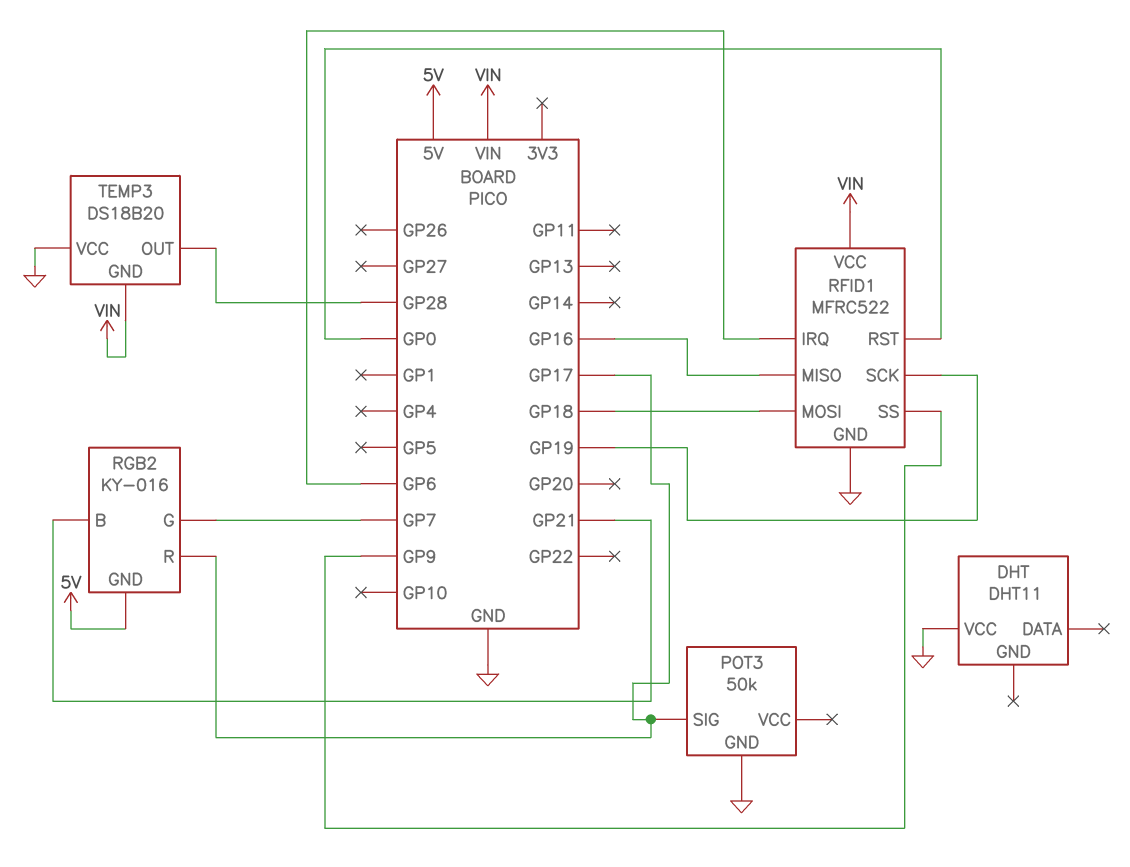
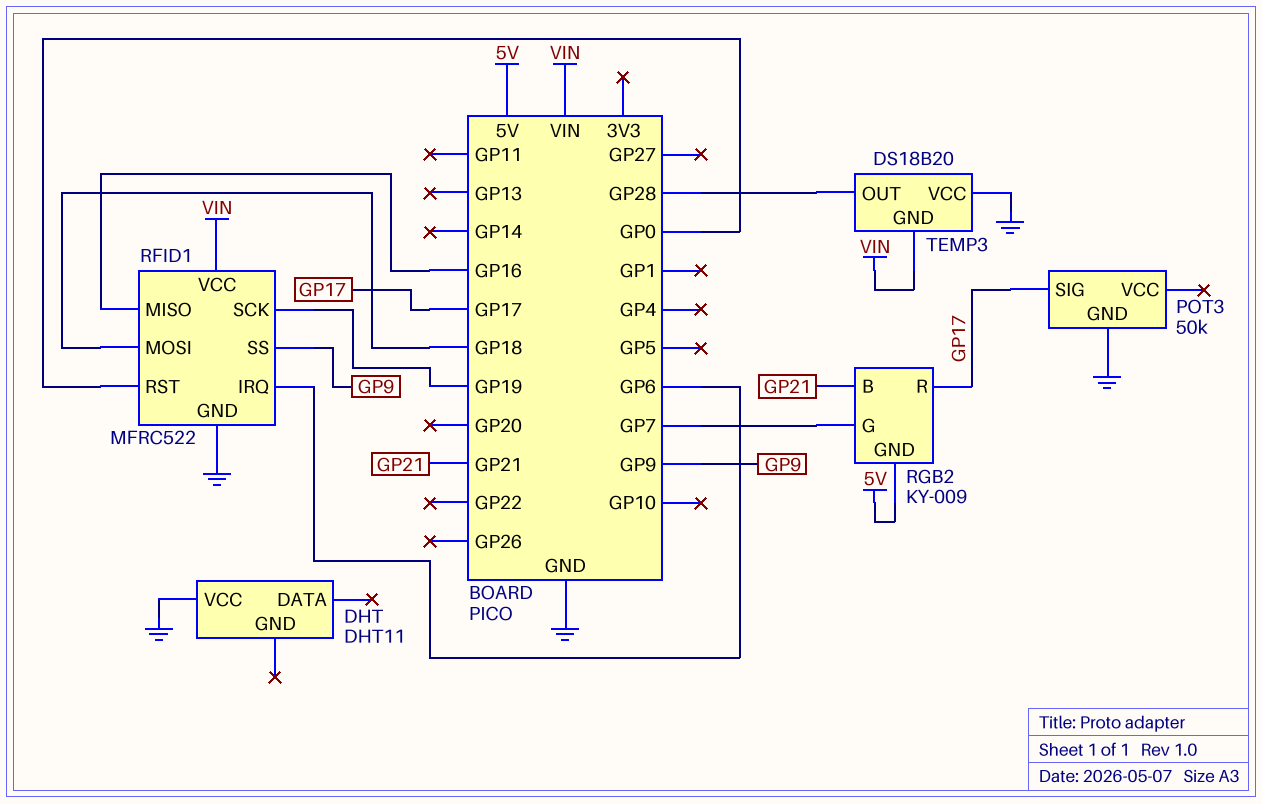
RGB2: KY-016 -> KY-009

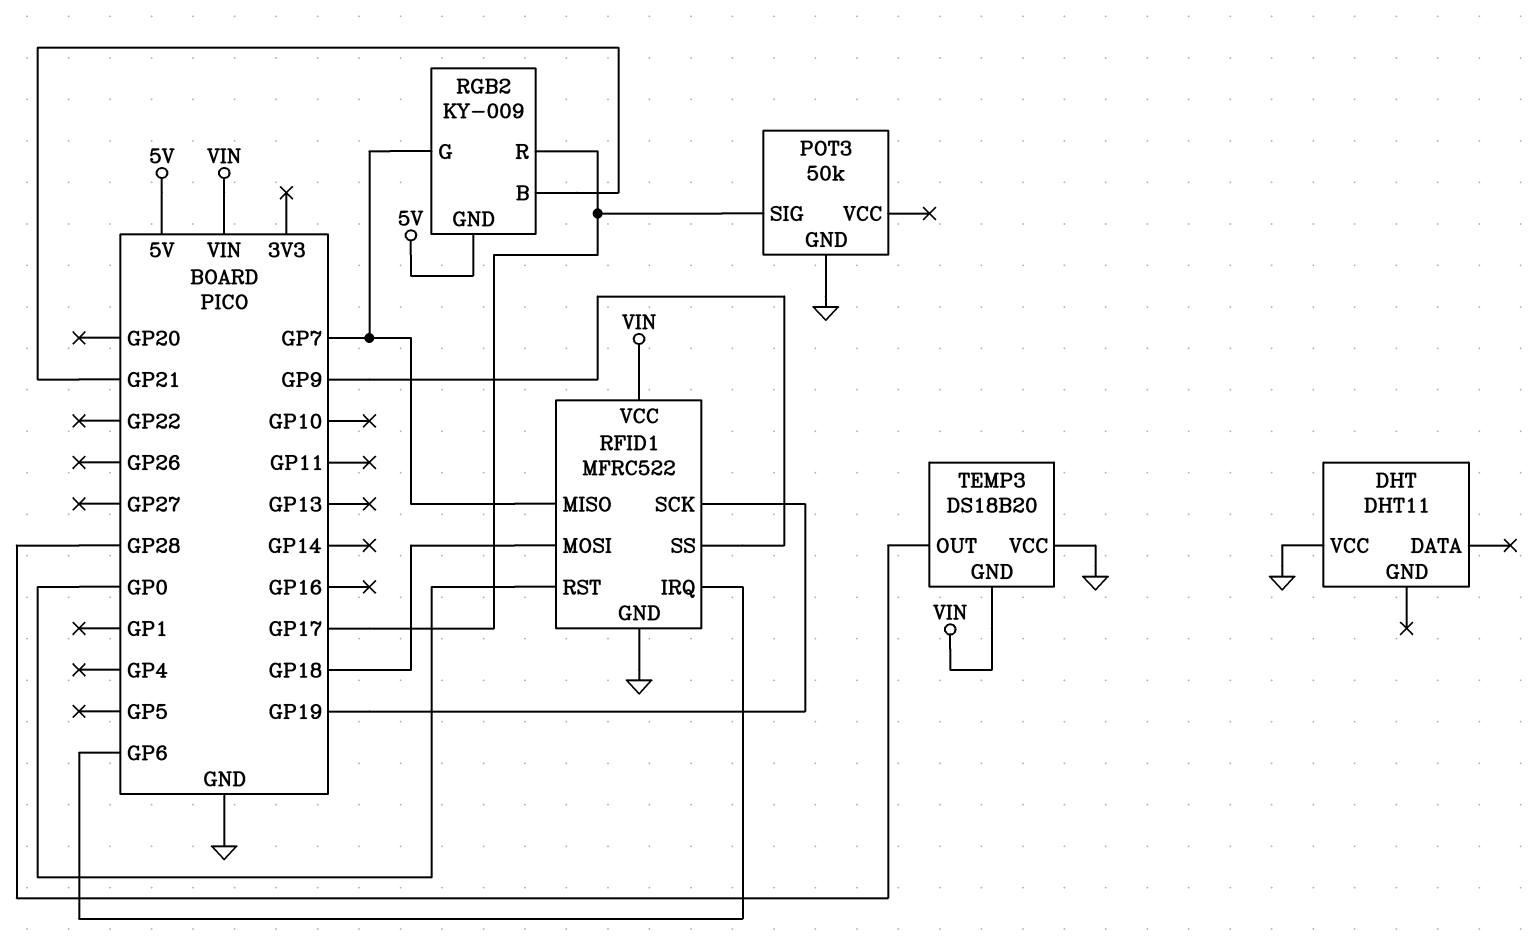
RFID1 pin MISO: GP16 -> GP7

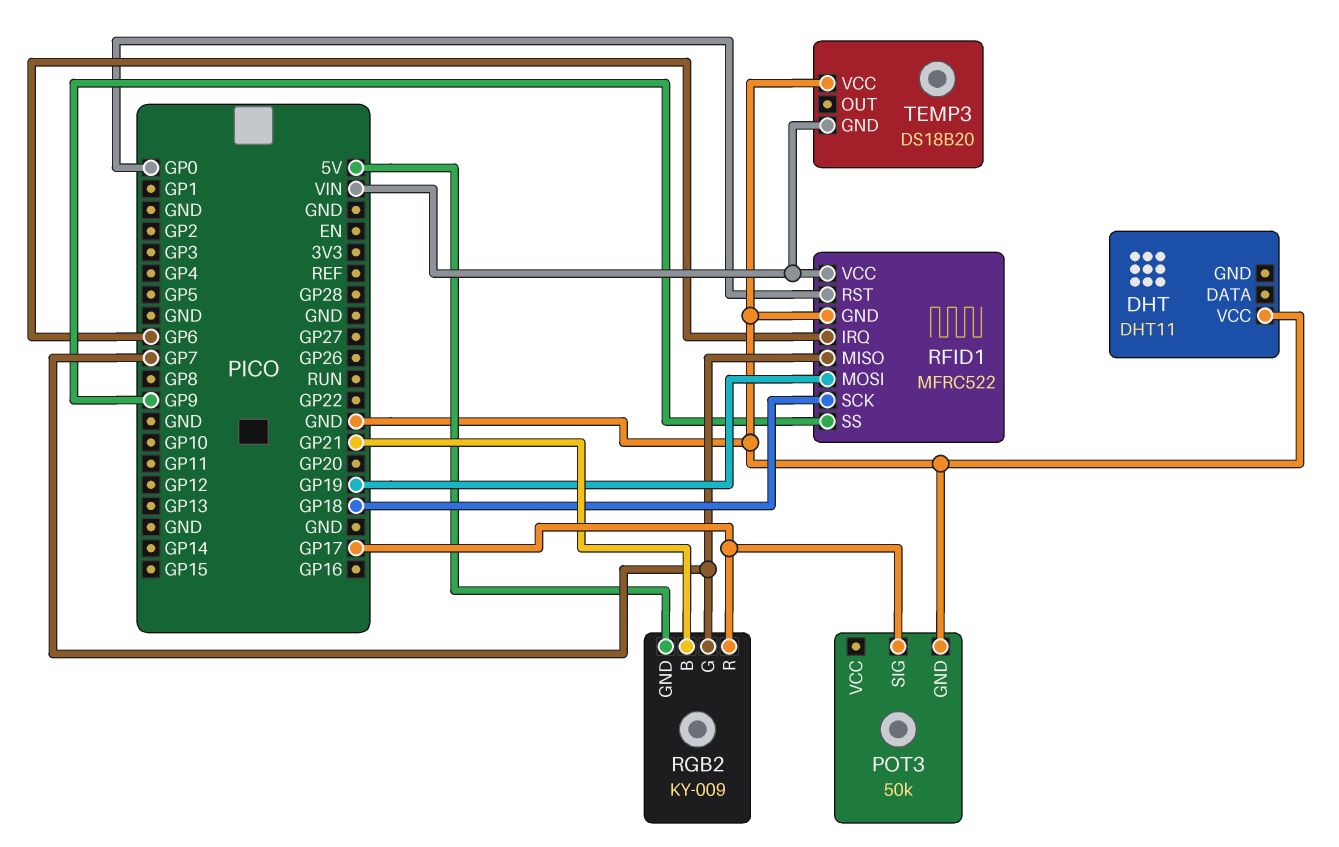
RFID1 pin MOSI: GP18 -> GP19
RFID1 pin SCK: GP19 -> GP18
TEMP3 pin OUT: GP28 -> none

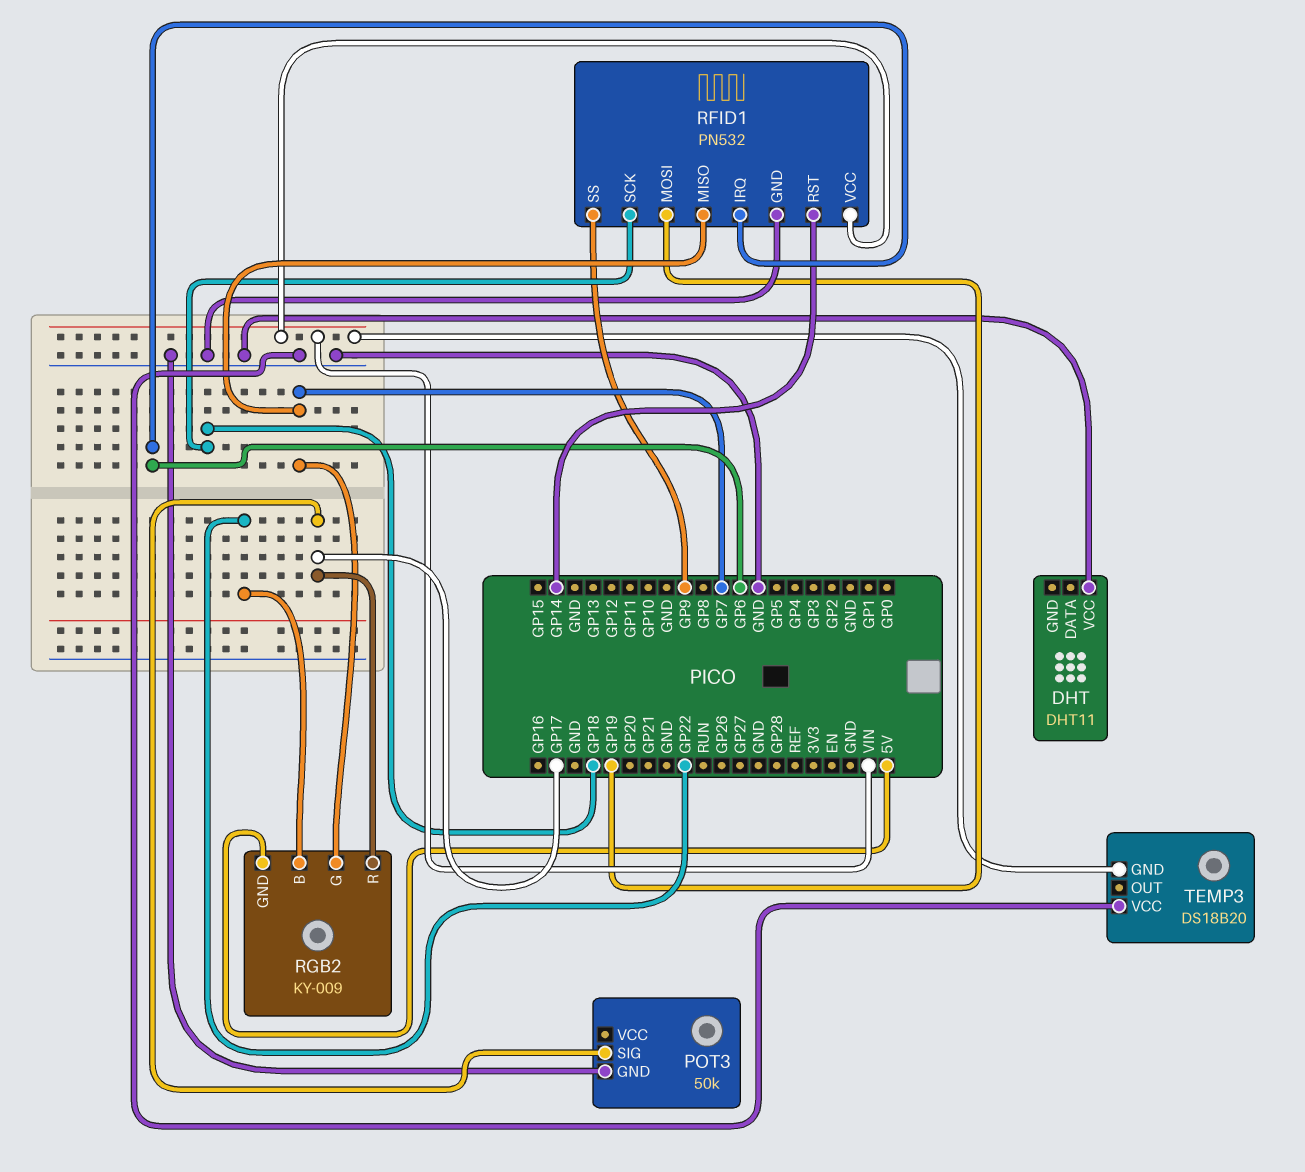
RFID1: MFRC522 -> PN532
RFID1 pin RST: GP0 -> GP14
RGB2 pin B: GP21 -> GP22

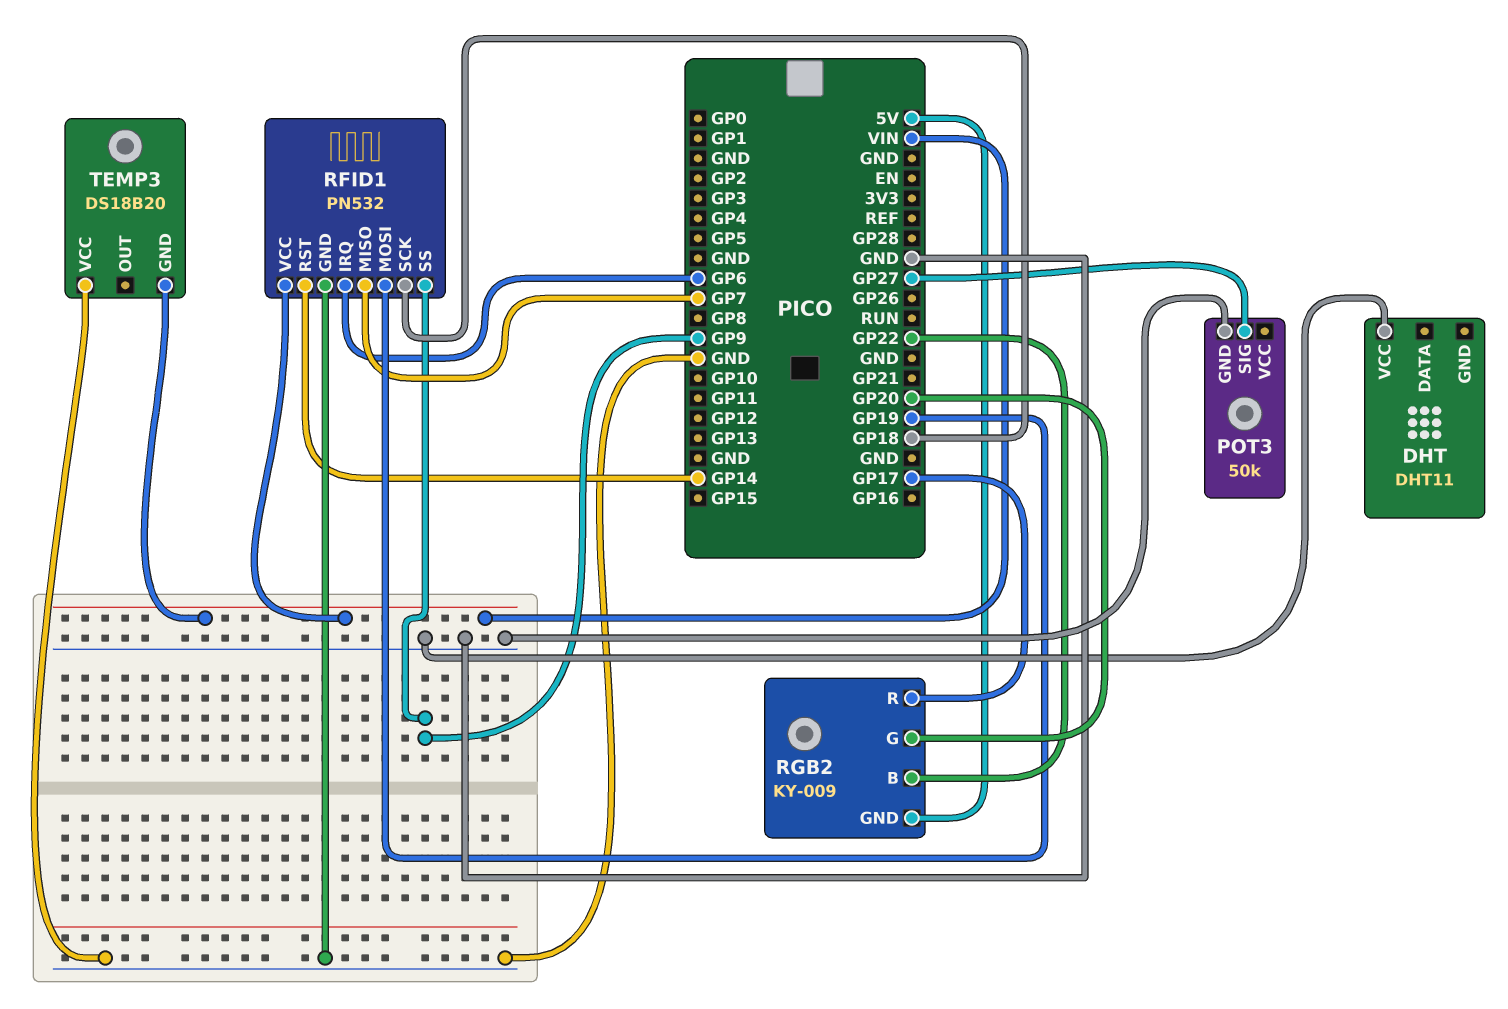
POT3 pin SIG: GP17 -> GP27
RGB2 pin G: GP7 -> GP20

